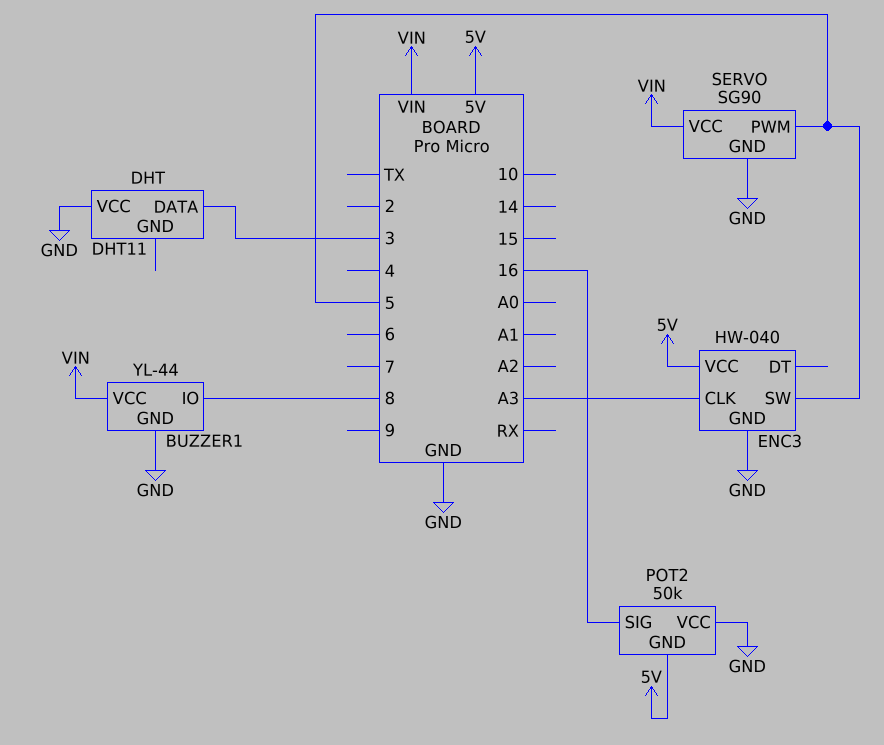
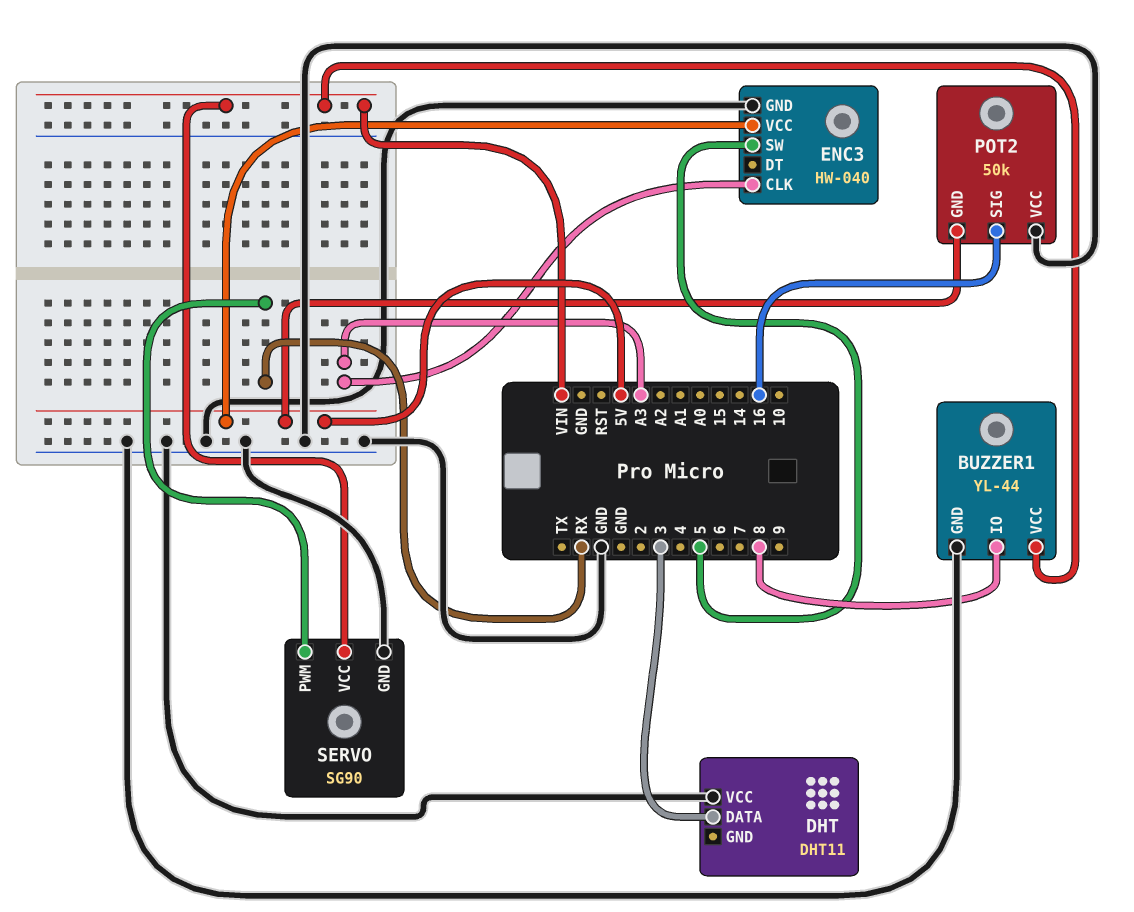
SERVO pin PWM: 5 -> RX

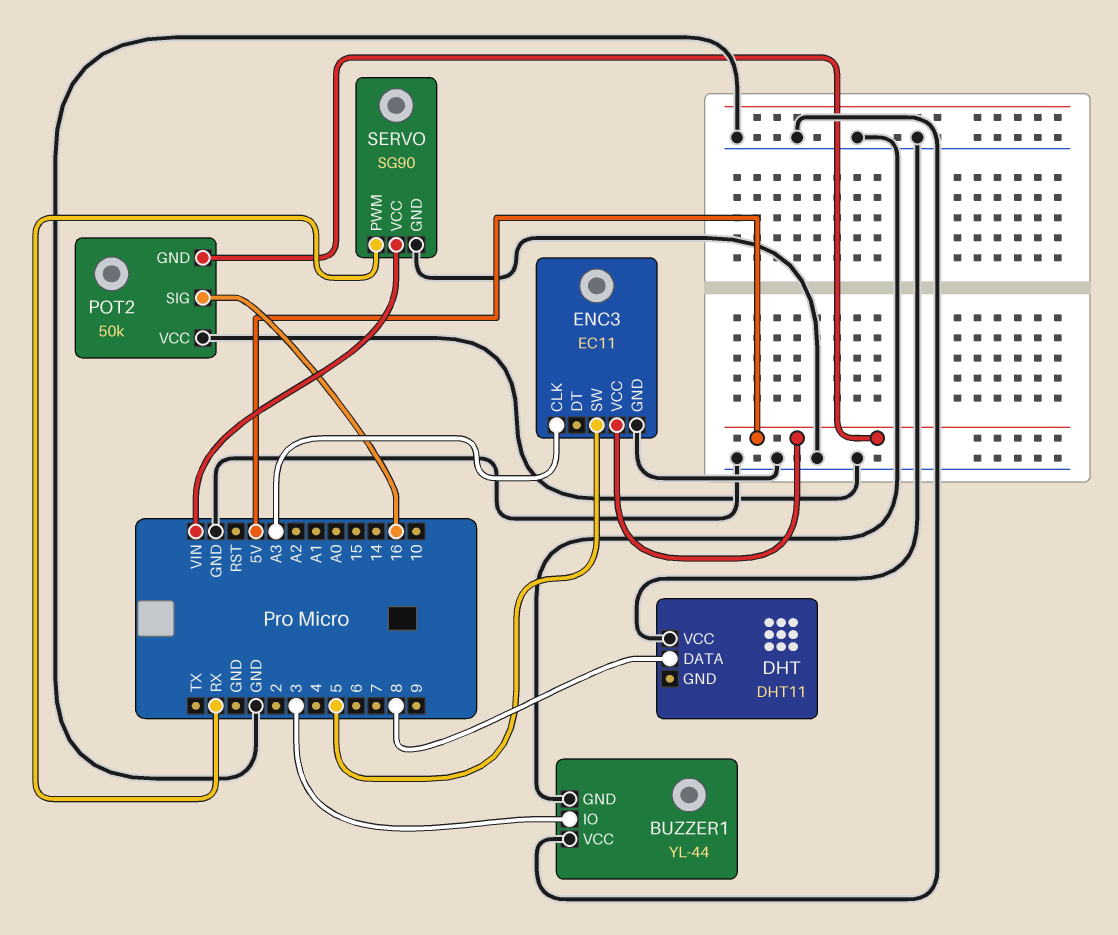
BUZZER1 pin IO: 8 -> 3
BUZZER1 pin VCC: VIN -> GND
DHT pin DATA: 3 -> 8
ENC3: HW-040 -> EC11

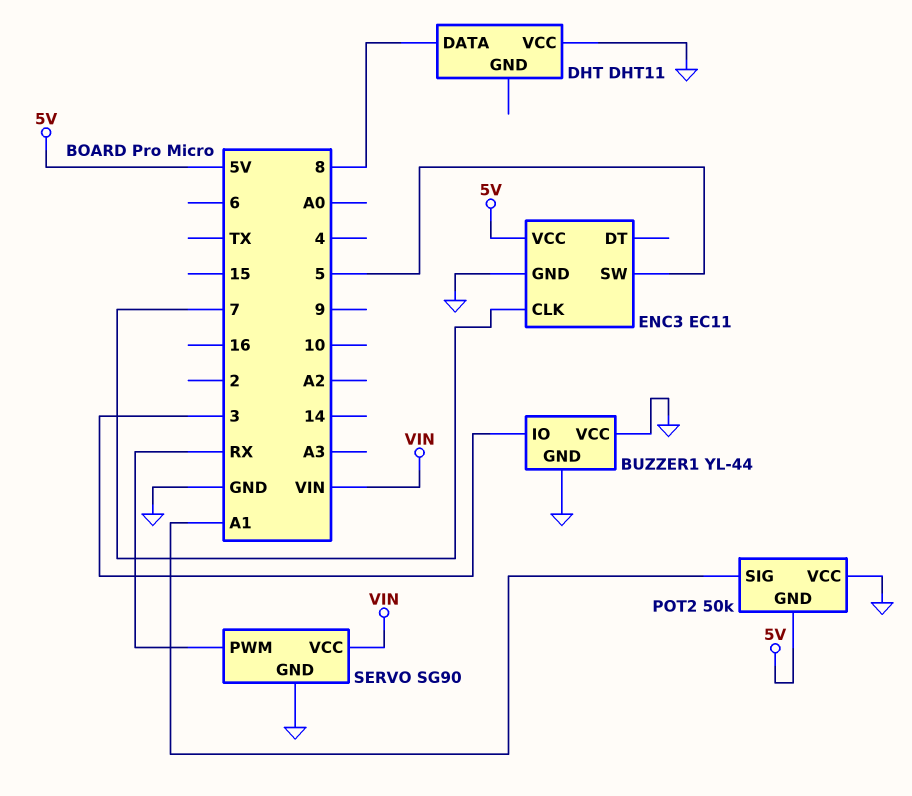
ENC3 pin CLK: A3 -> 7
POT2 pin SIG: 16 -> A1

